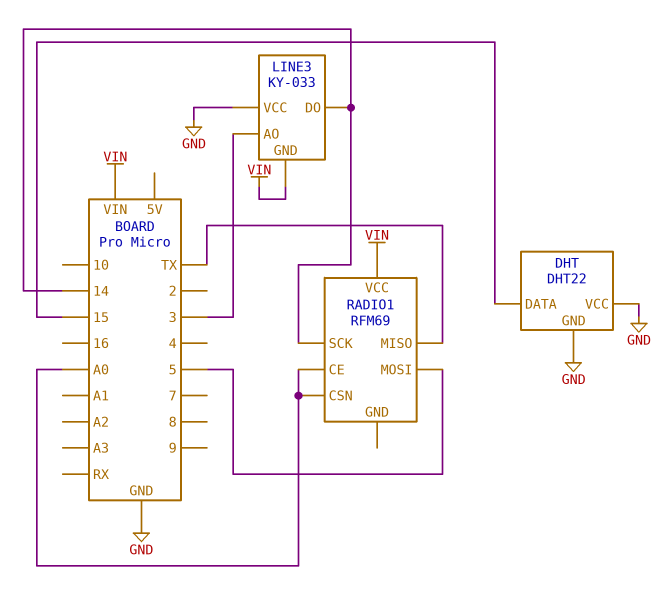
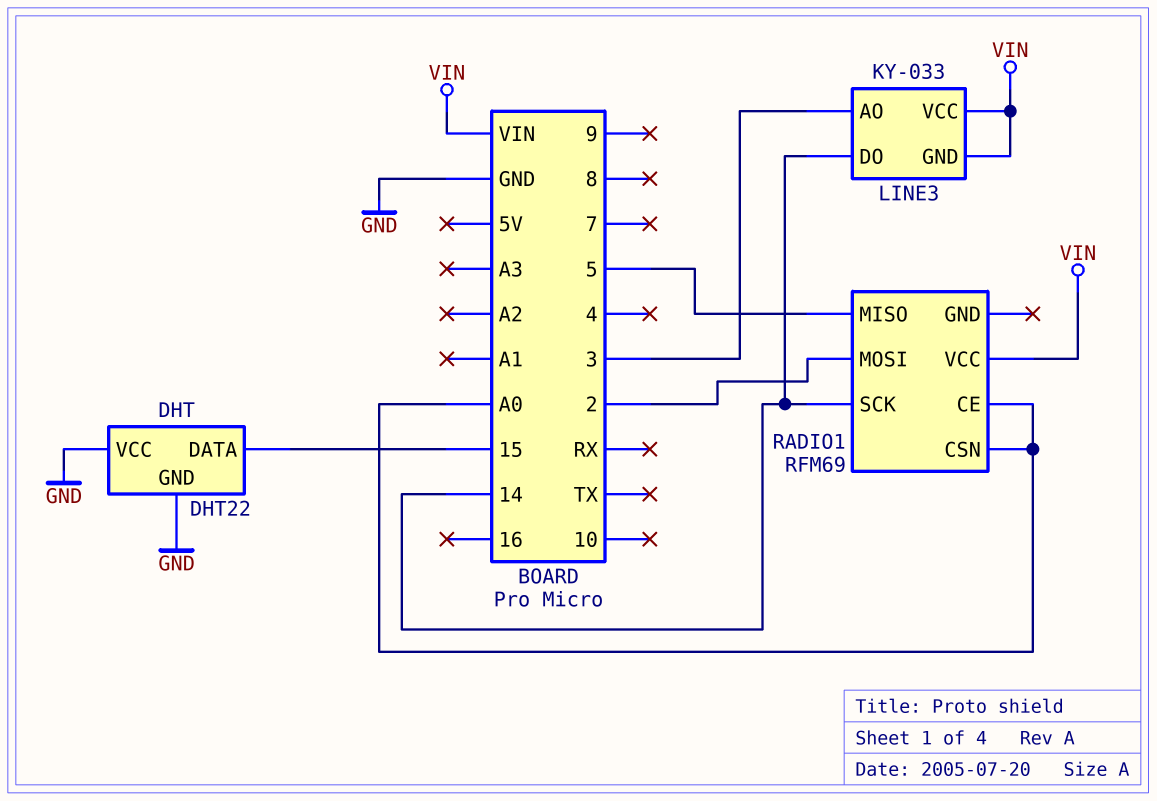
LINE3 pin VCC: GND -> VIN
RADIO1 pin MISO: TX -> 5
RADIO1 pin MOSI: 5 -> 2

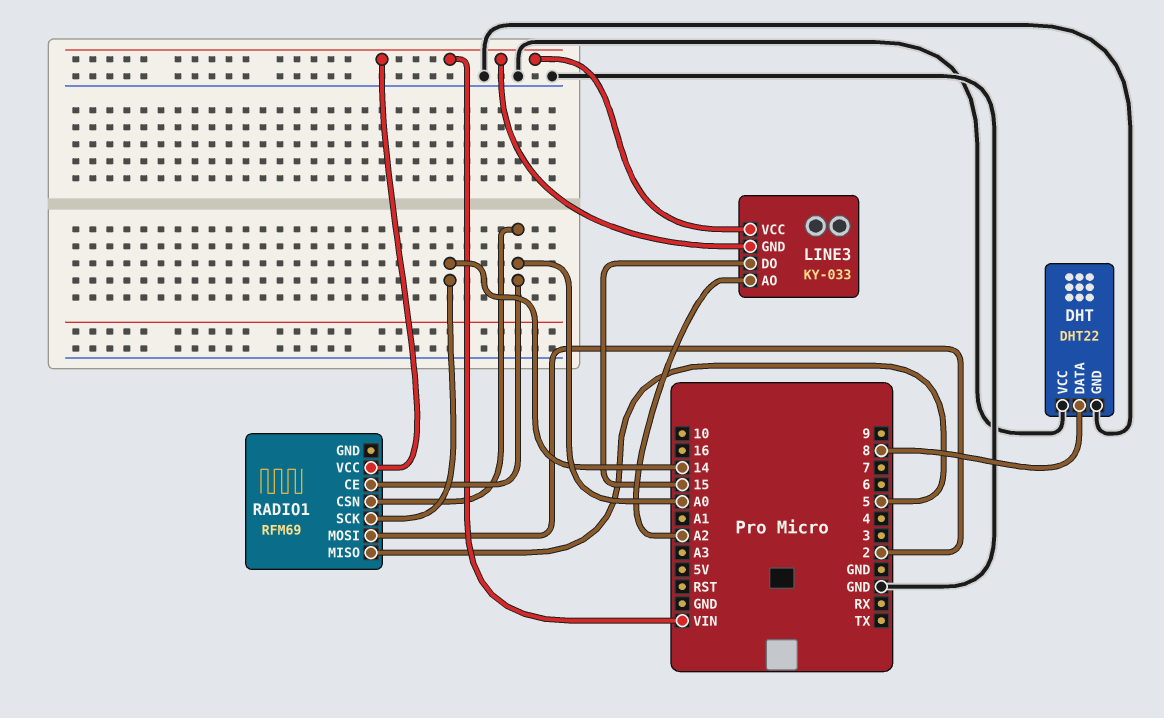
DHT pin DATA: 15 -> 8
LINE3 pin AO: 3 -> A2
LINE3 pin DO: 14 -> 15

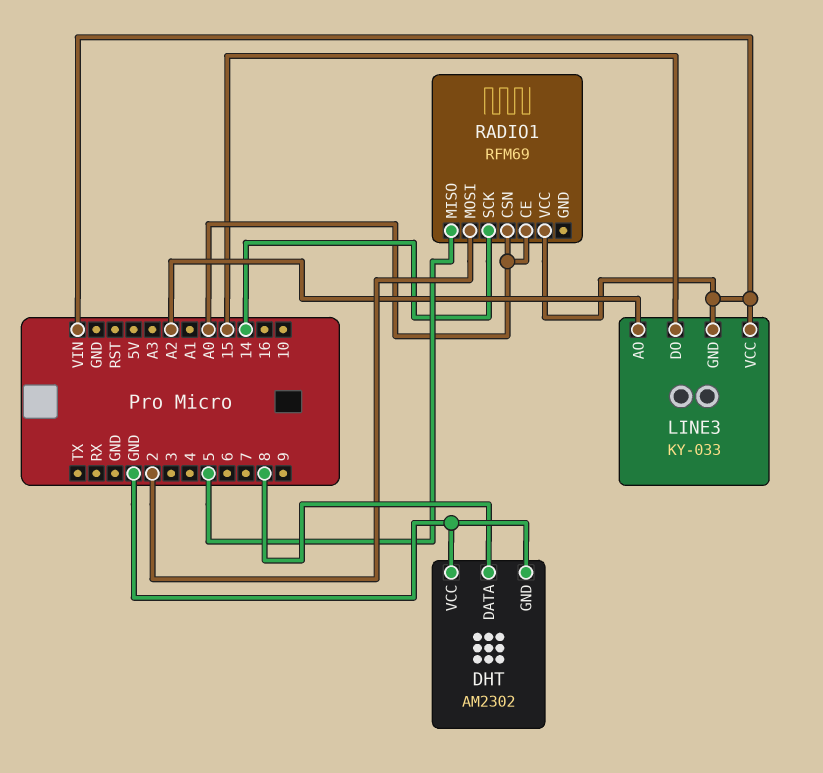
DHT: DHT22 -> AM2302

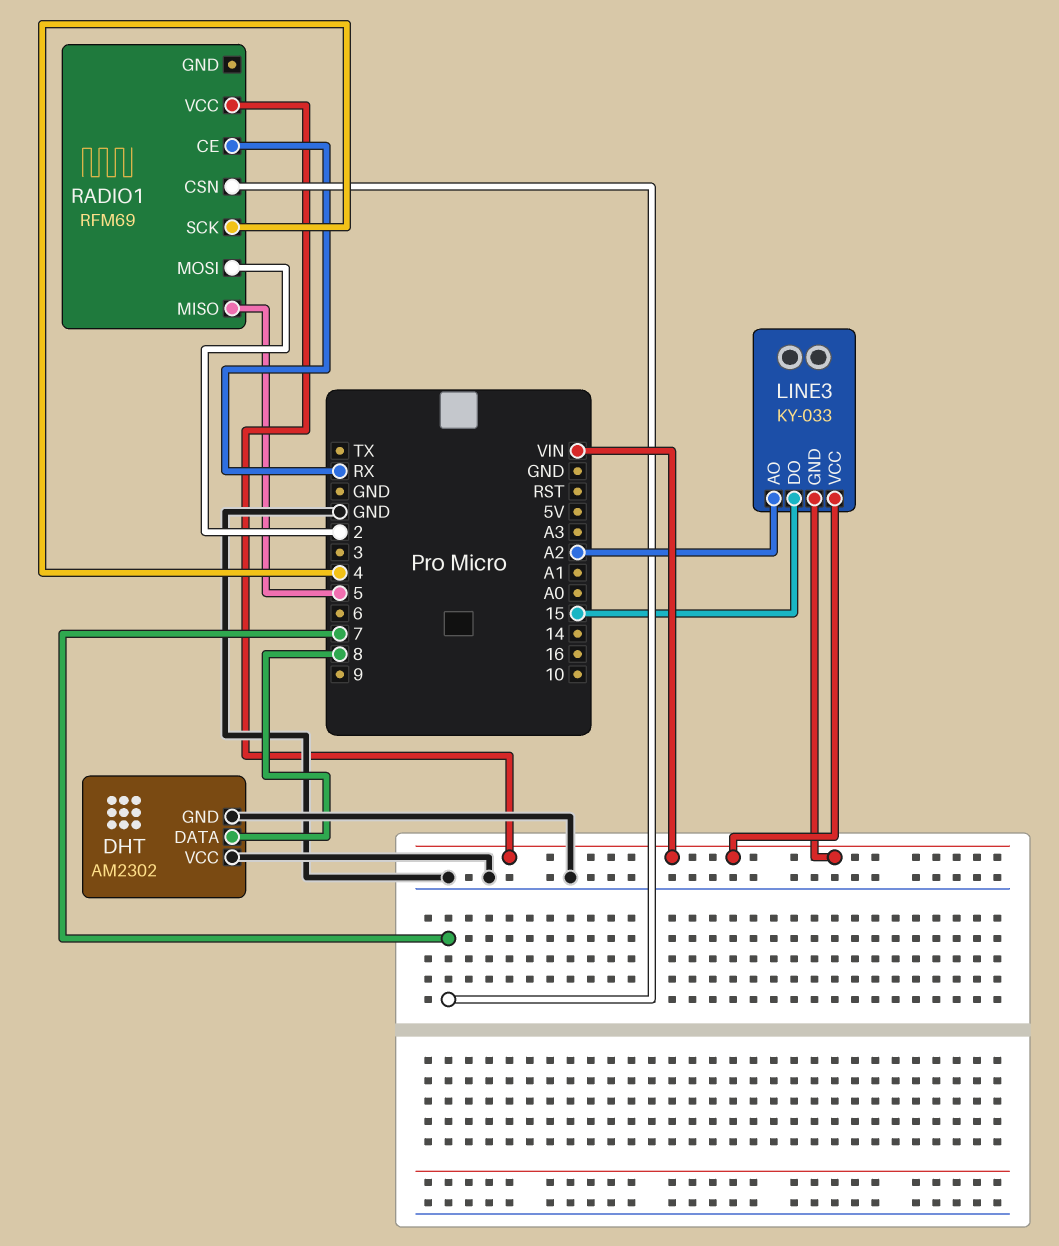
RADIO1 pin CE: A0 -> RX
RADIO1 pin CSN: A0 -> 7
RADIO1 pin SCK: 14 -> 4

